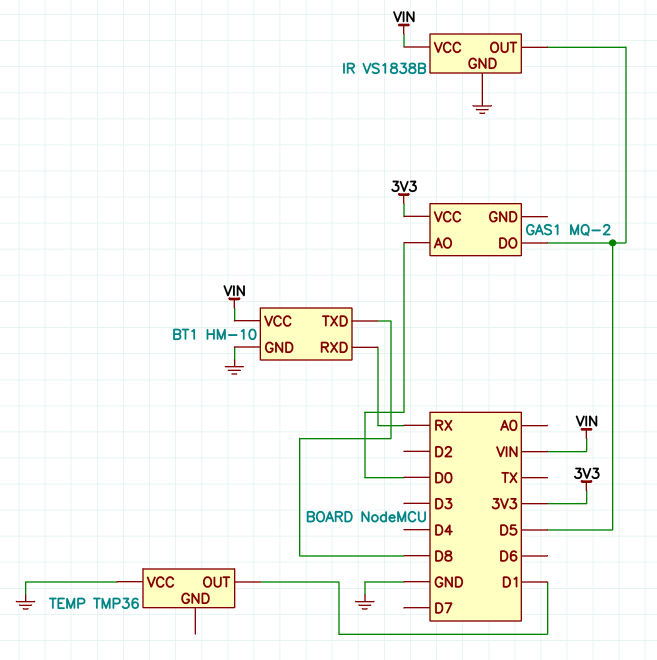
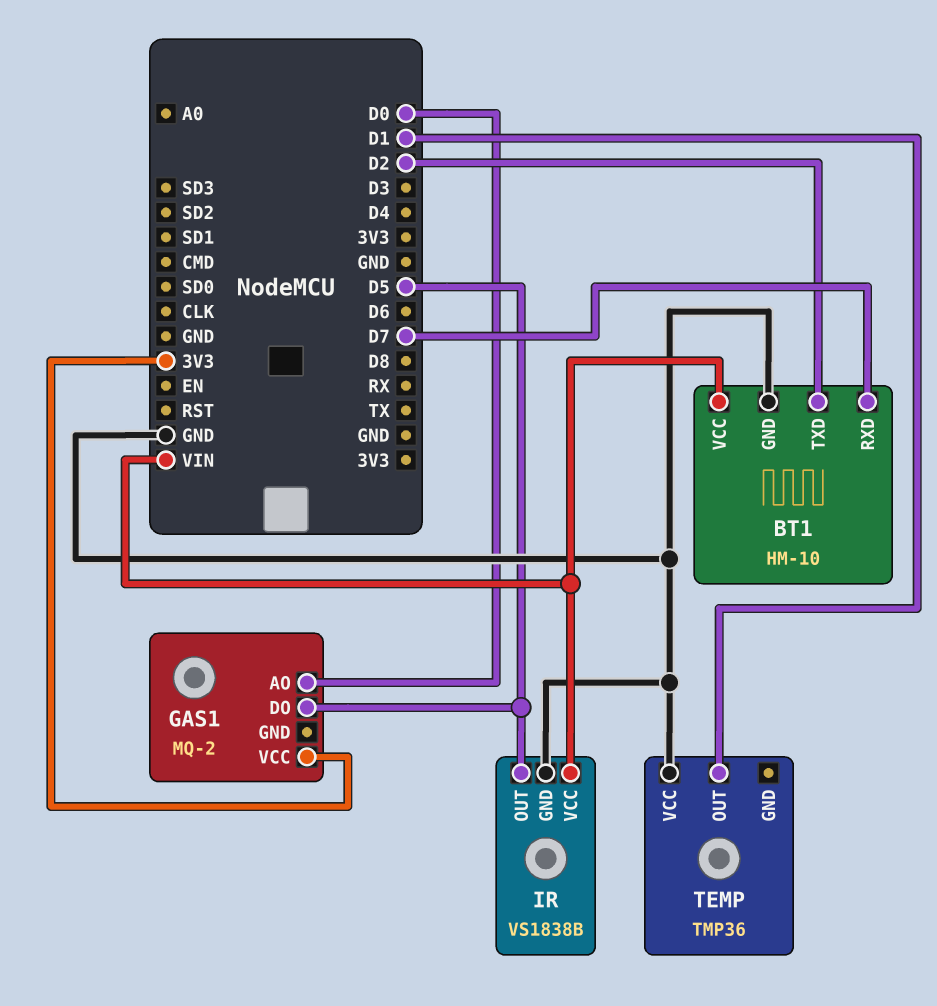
BT1 pin RXD: RX -> D7
BT1 pin TXD: D8 -> D2

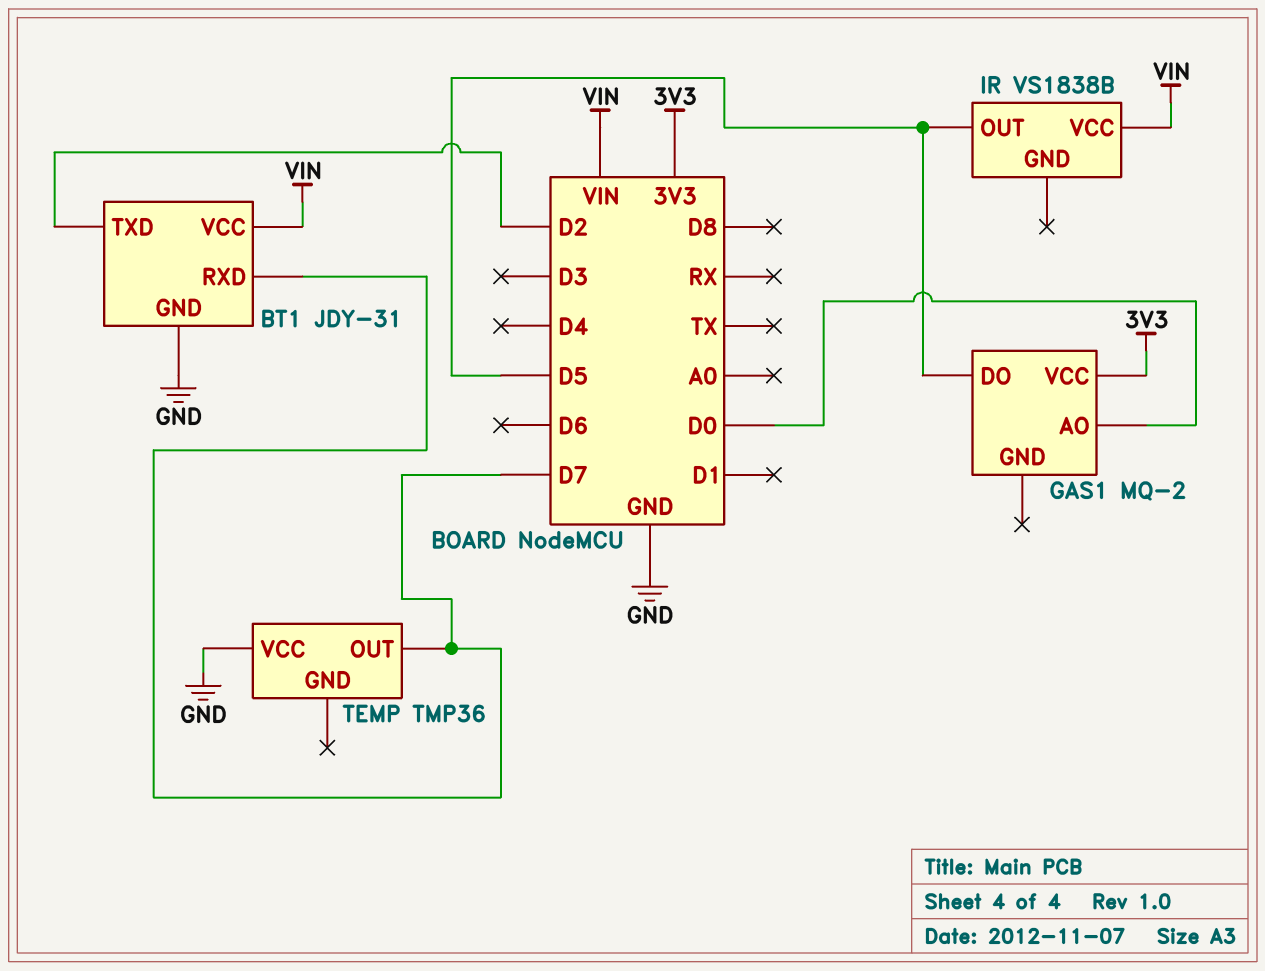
BT1: HM-10 -> JDY-31
IR pin GND: GND -> none
TEMP pin OUT: D1 -> D7

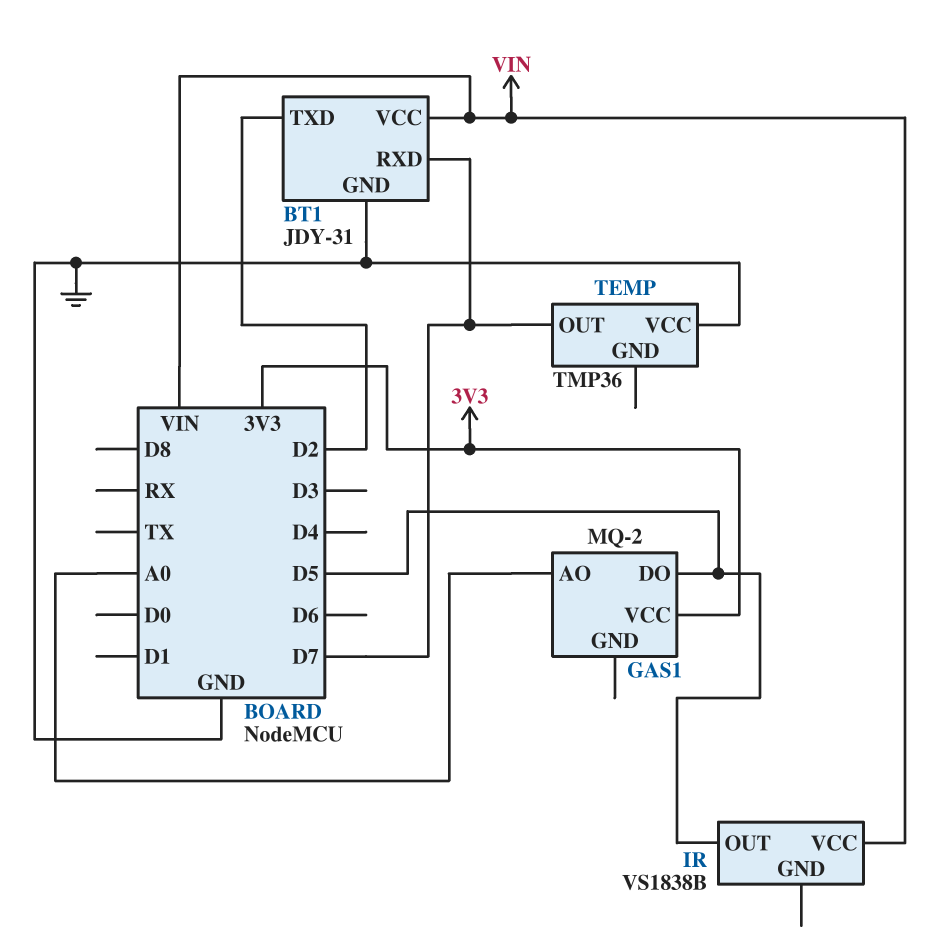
GAS1 pin AO: D0 -> A0

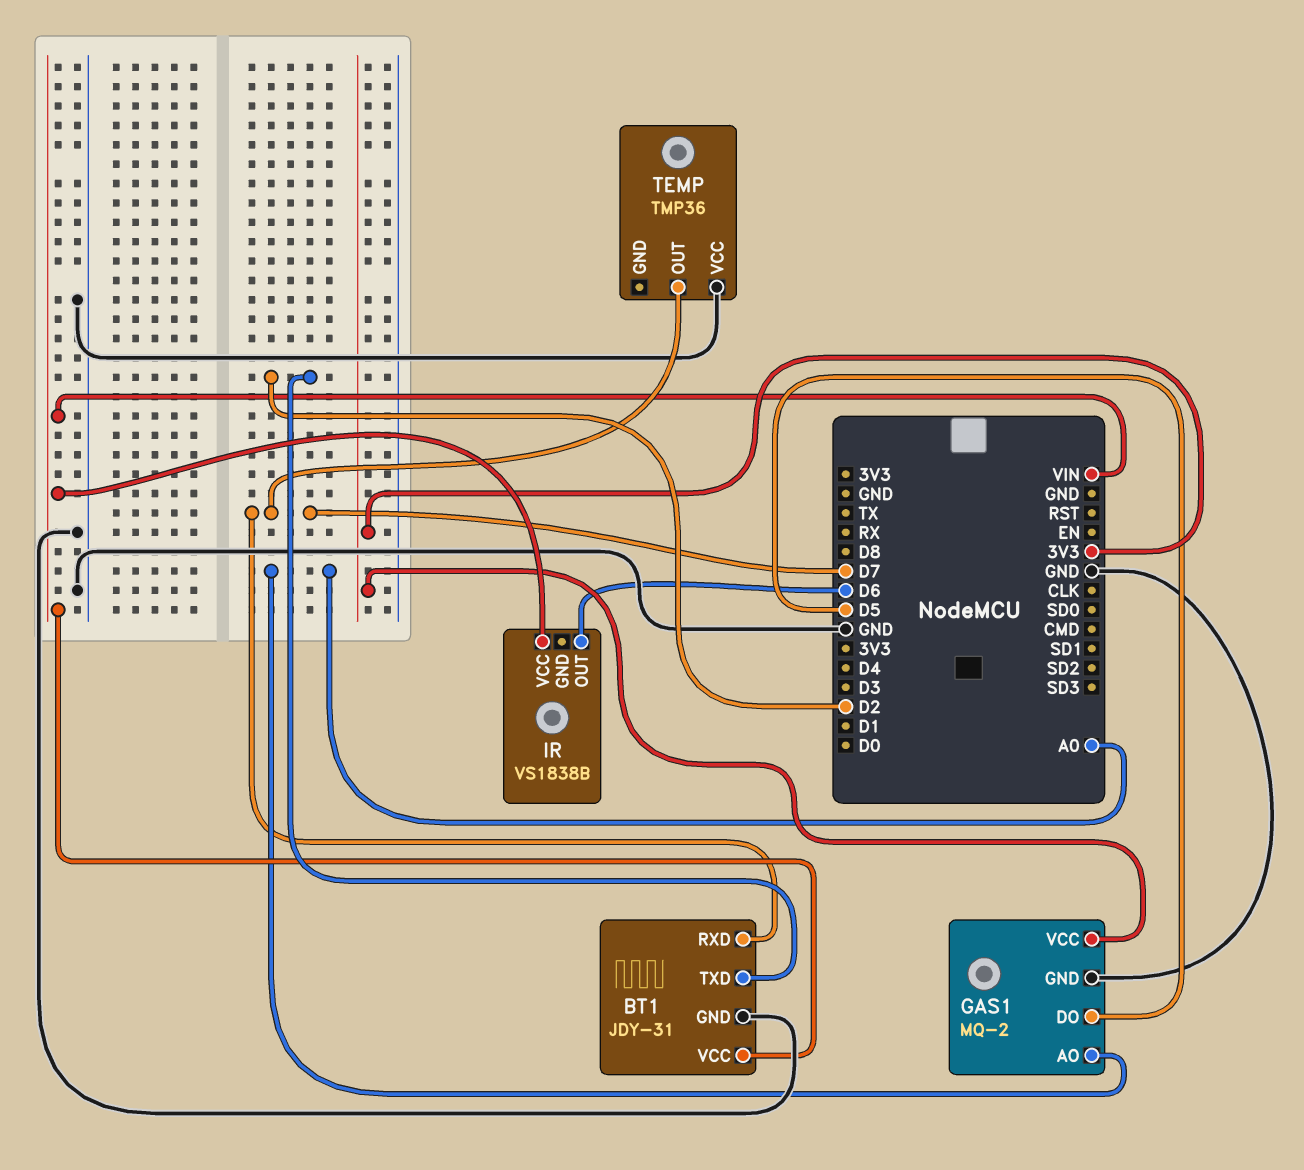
GAS1 pin GND: none -> GND
IR pin OUT: D5 -> D6

